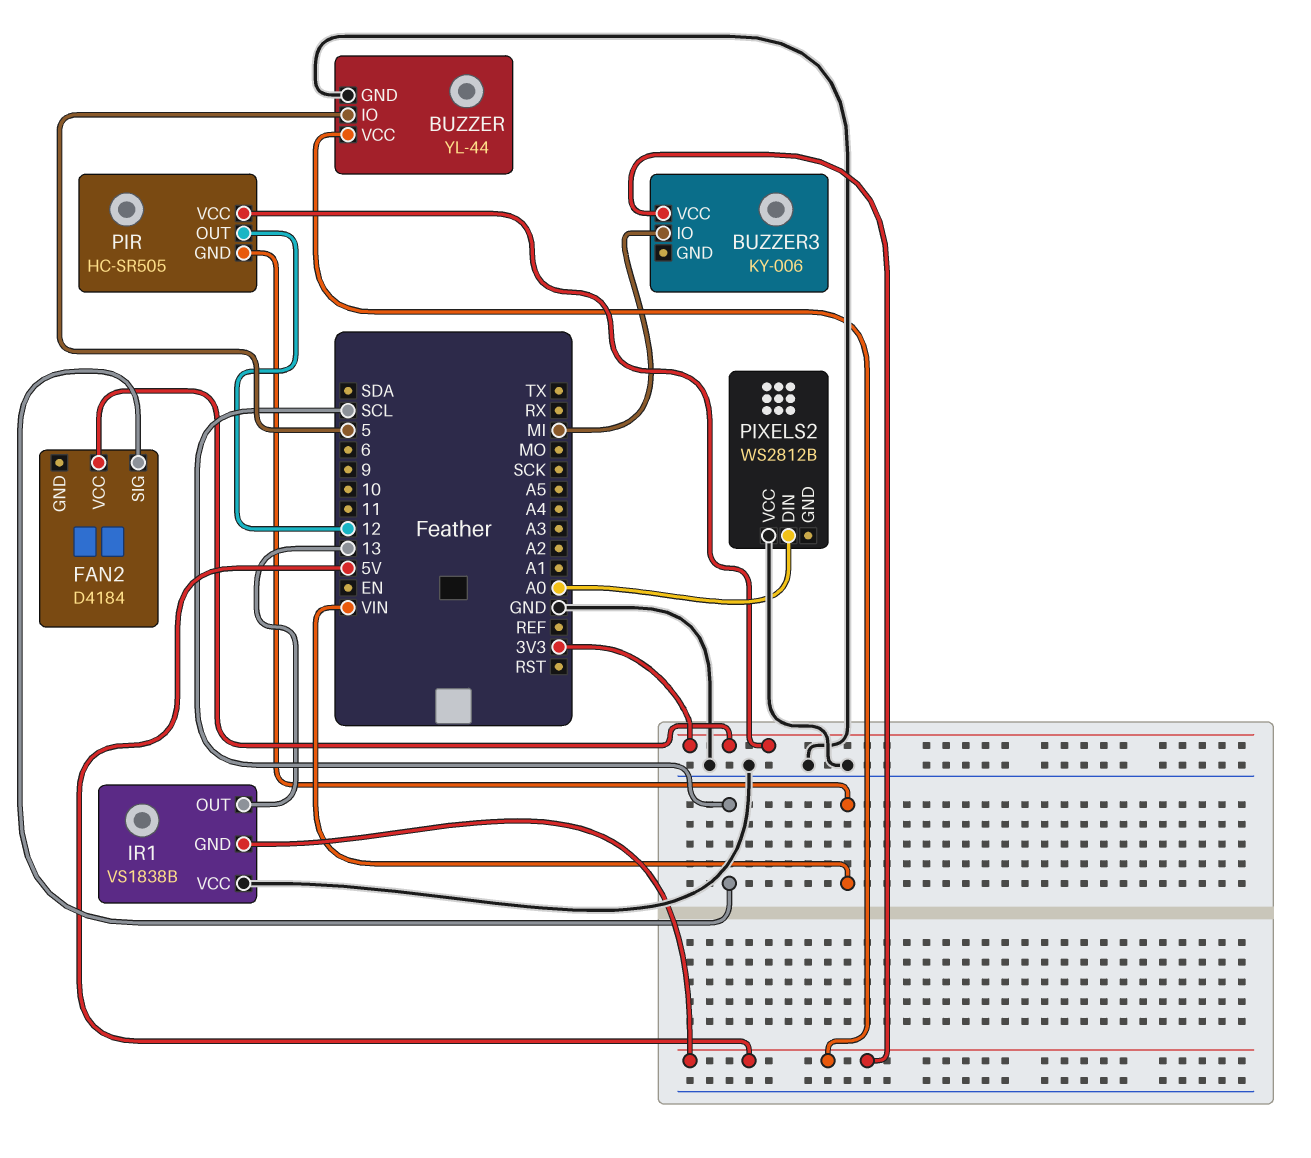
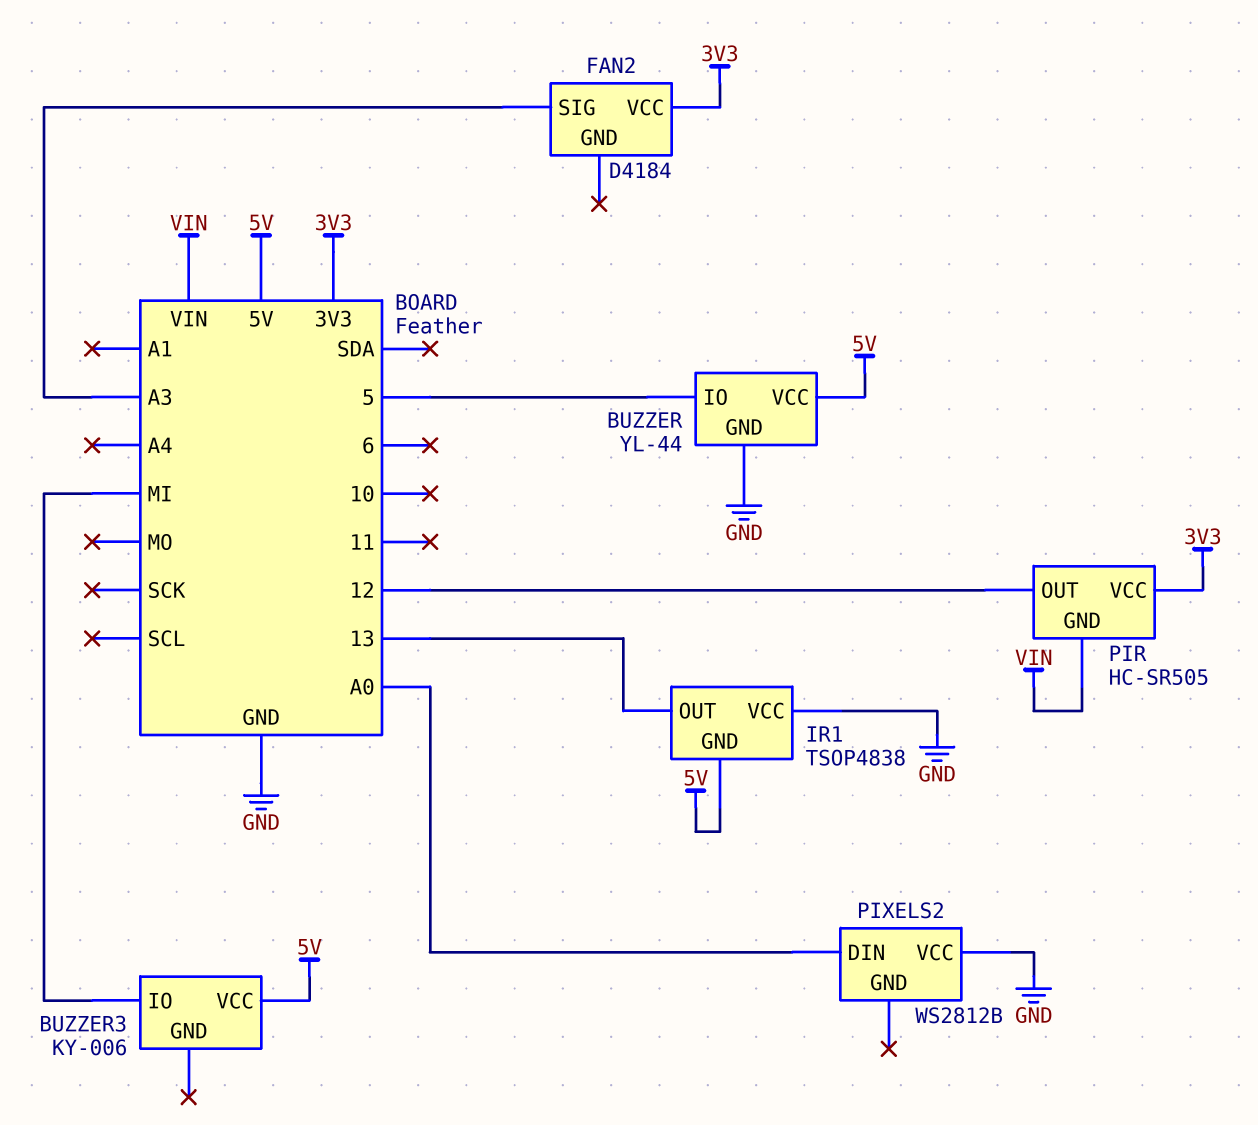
FAN2 pin SIG: SCL -> A3
IR1: VS1838B -> TSOP4838

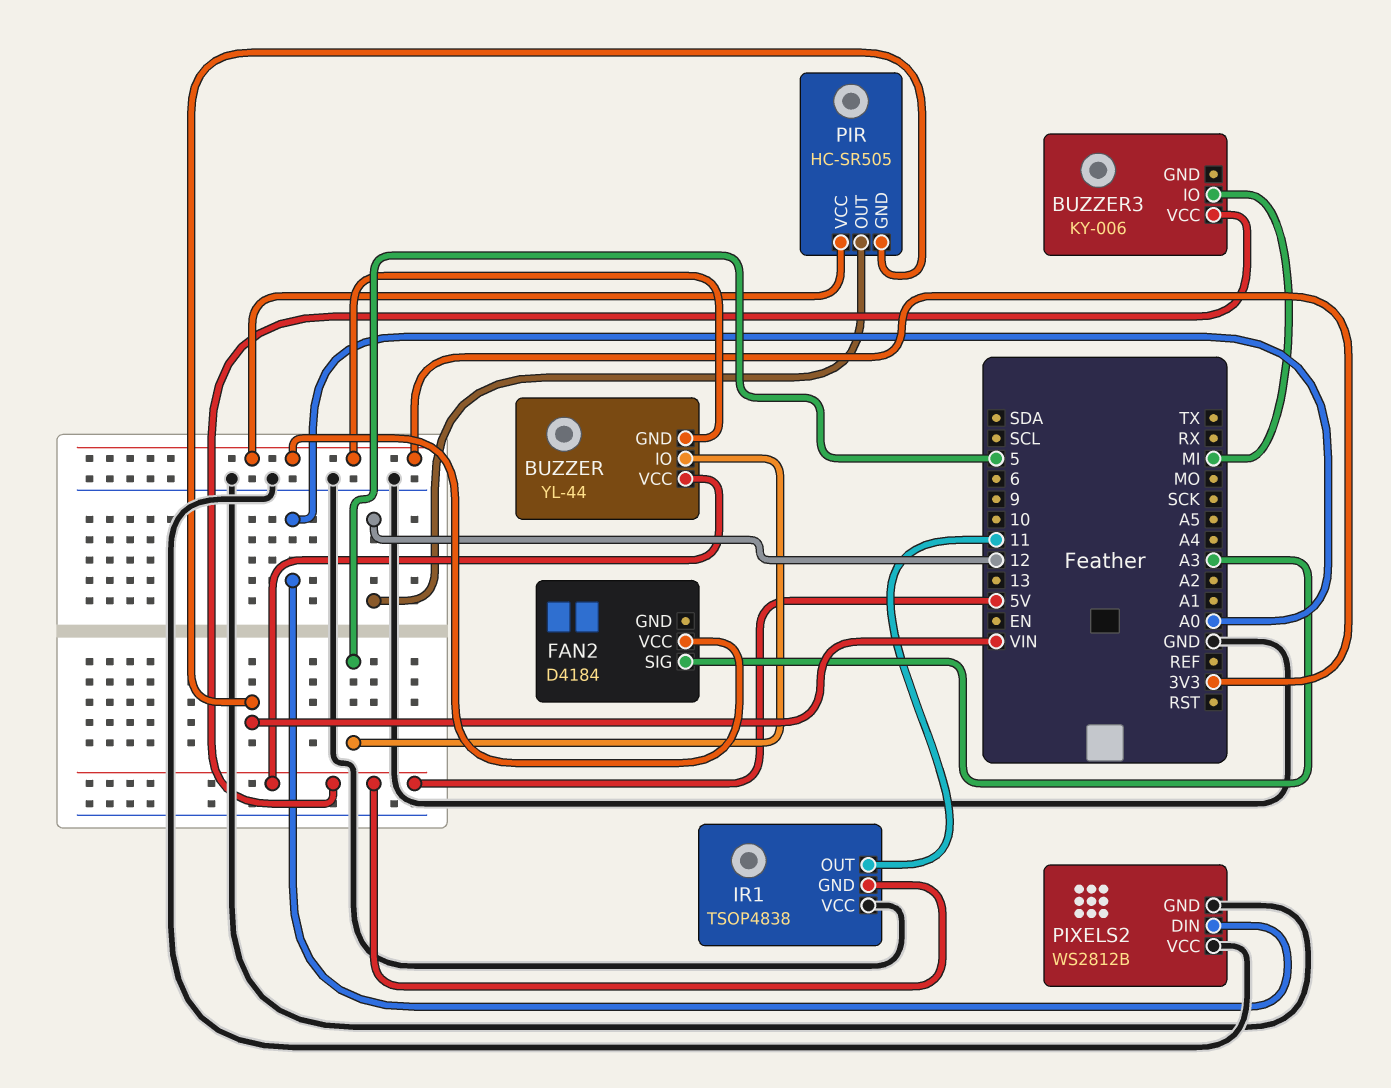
BUZZER pin GND: GND -> 3V3
IR1 pin OUT: 13 -> 11
PIXELS2 pin GND: none -> GND

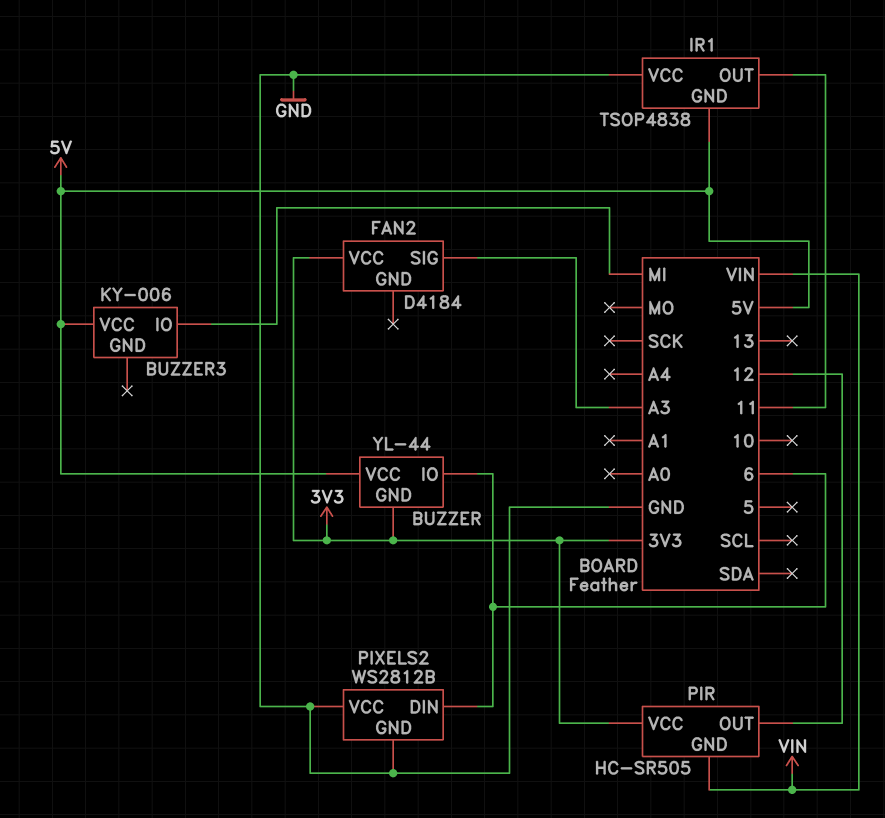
BUZZER pin IO: 5 -> 6
PIXELS2 pin DIN: A0 -> 6

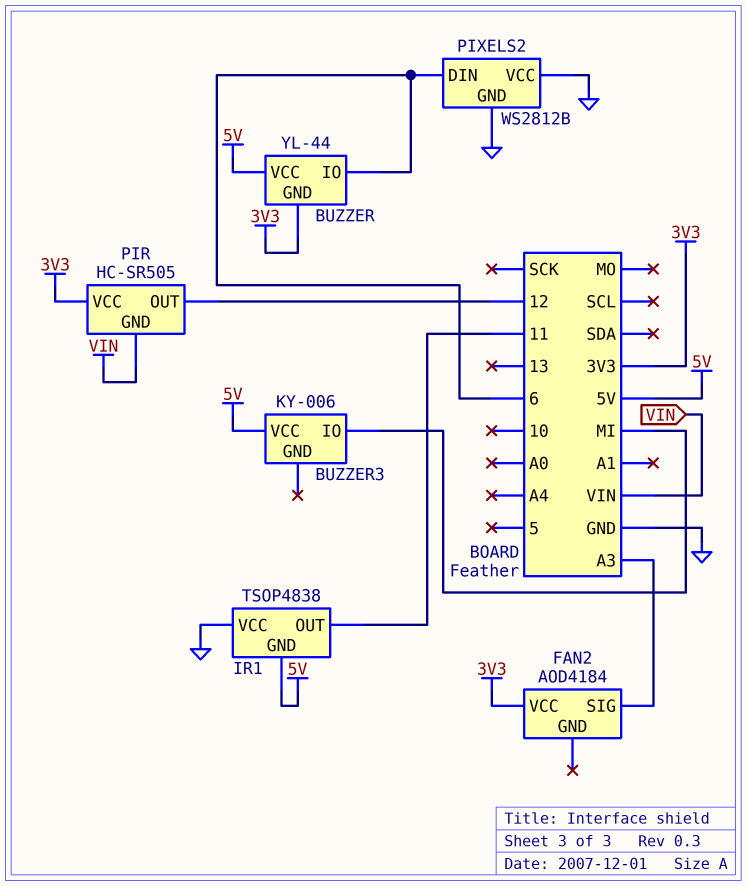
FAN2: D4184 -> AOD4184

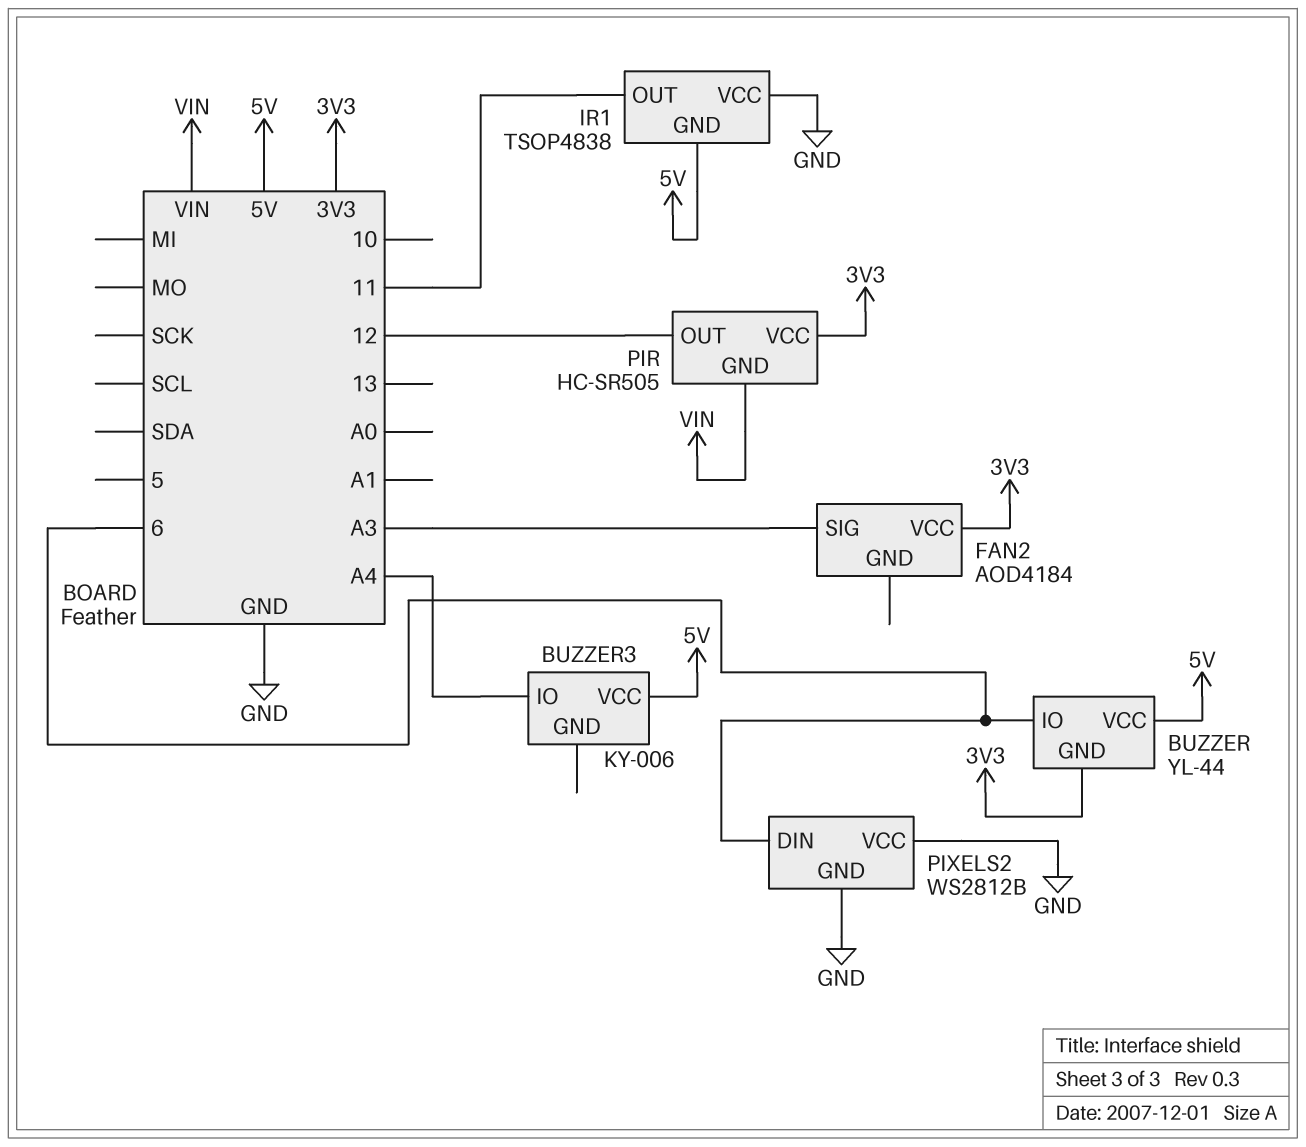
BUZZER3 pin IO: MI -> A4

